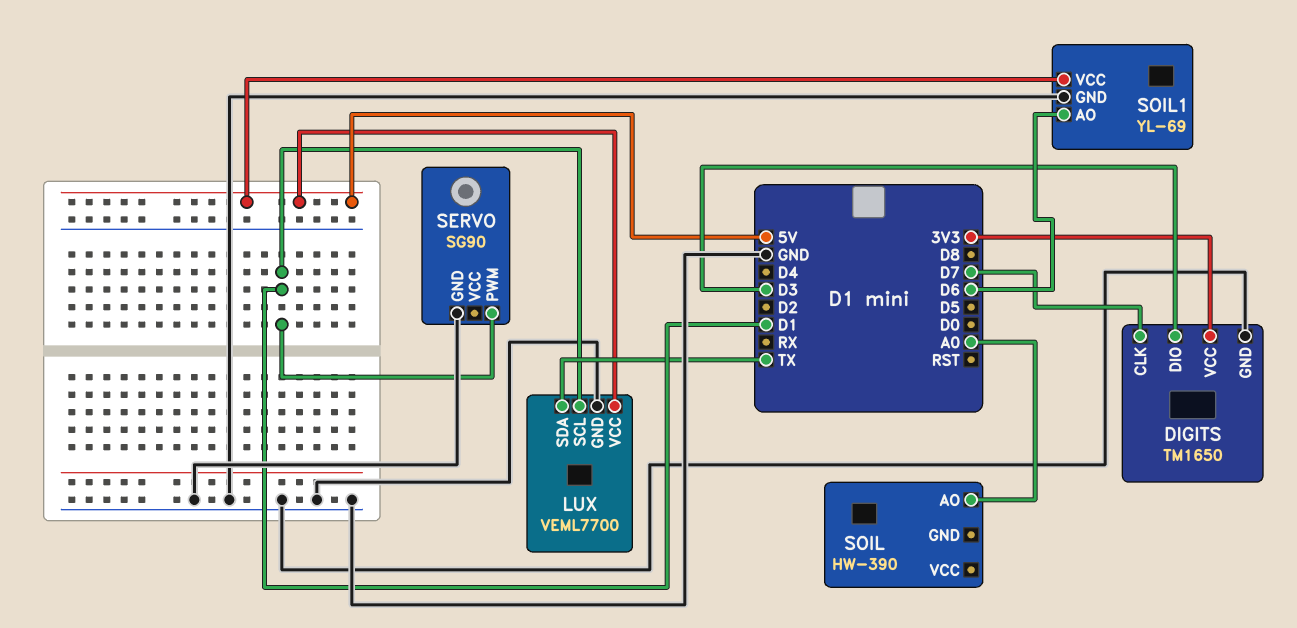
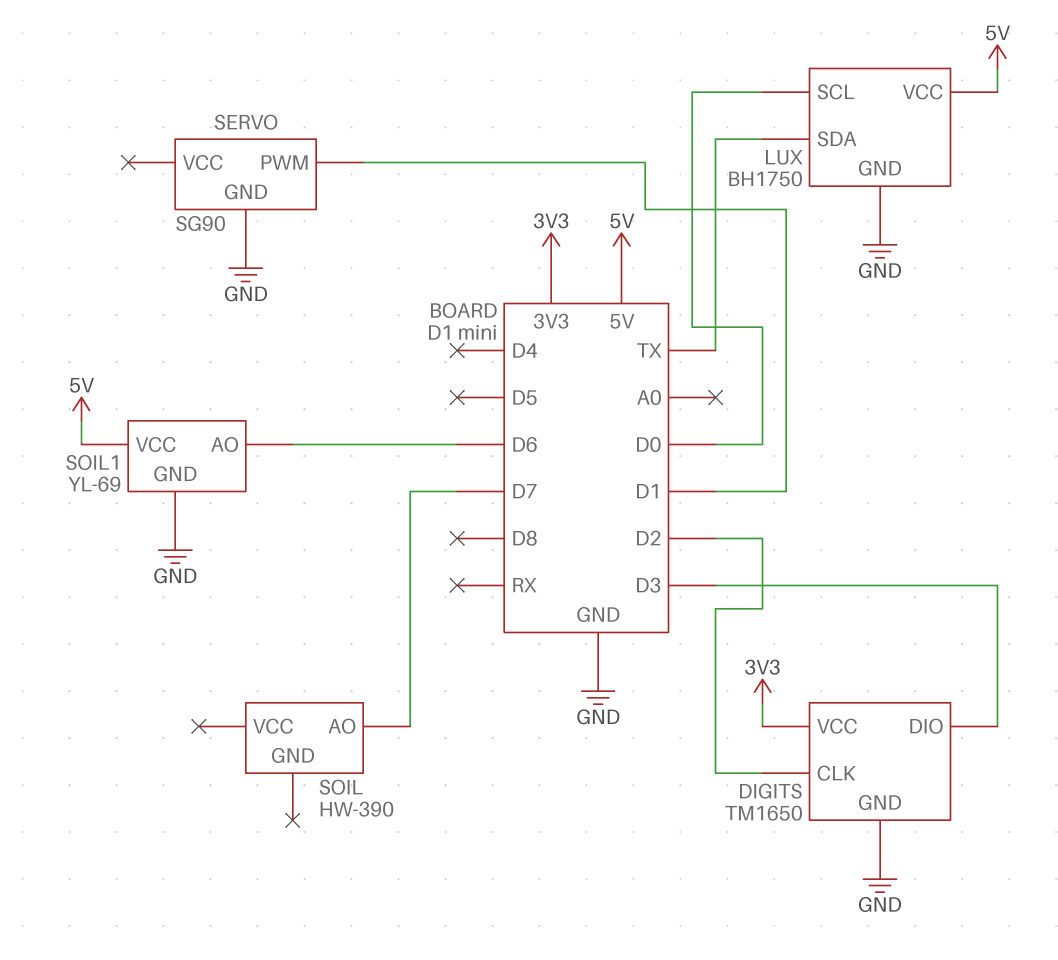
DIGITS pin CLK: D7 -> D2
LUX: VEML7700 -> BH1750
LUX pin SCL: D1 -> D0
SOIL pin AO: A0 -> D7

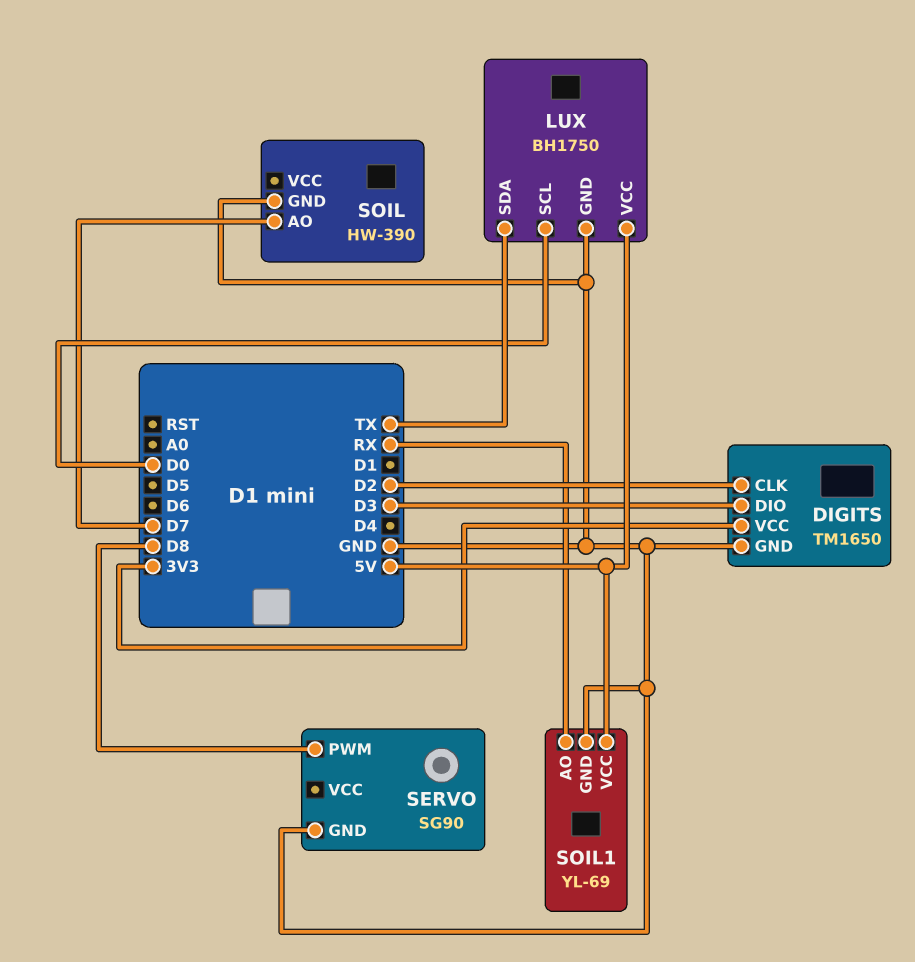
SERVO pin PWM: D1 -> D8
SOIL pin GND: none -> GND
SOIL1 pin AO: D6 -> RX

